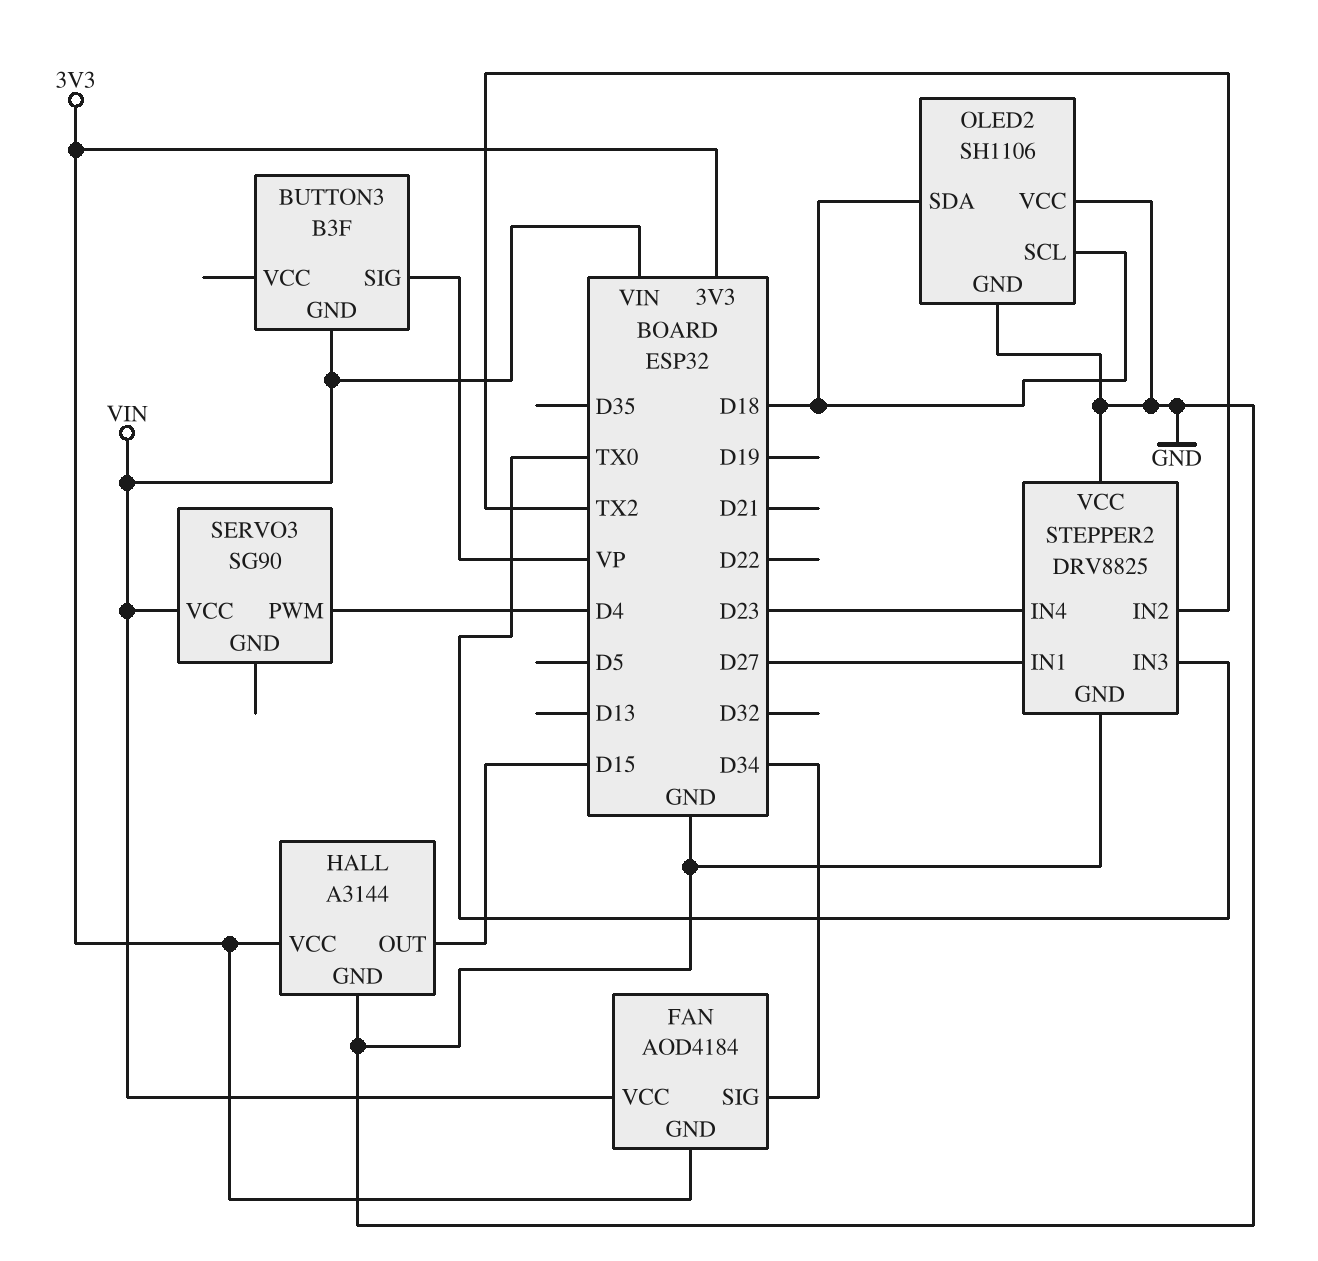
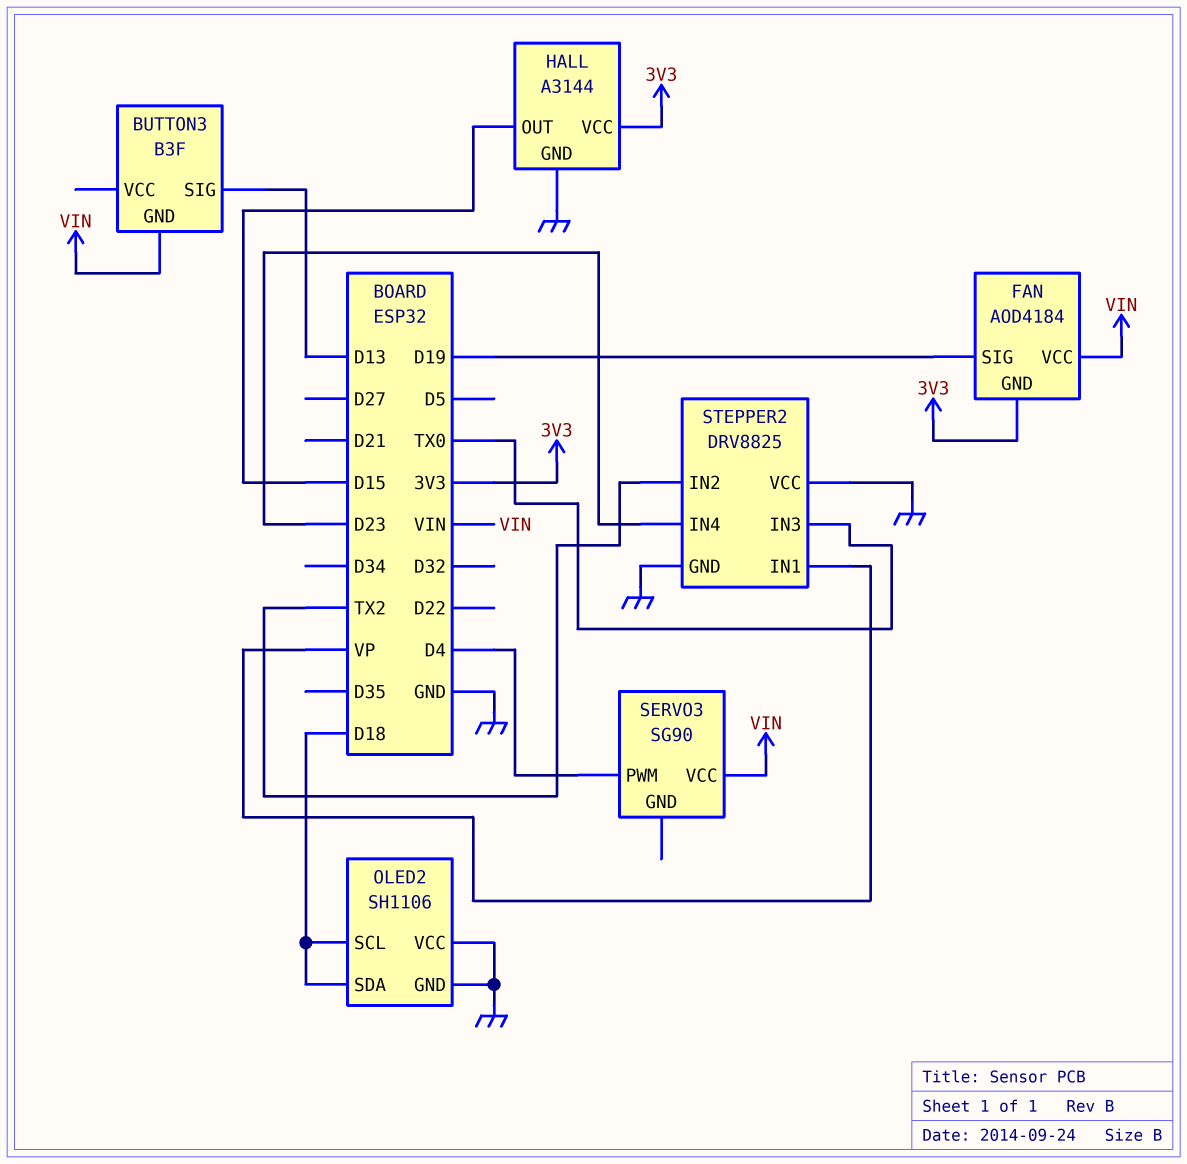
BUTTON3 pin SIG: VP -> D13
FAN pin SIG: D34 -> D19
STEPPER2 pin IN1: D27 -> VP

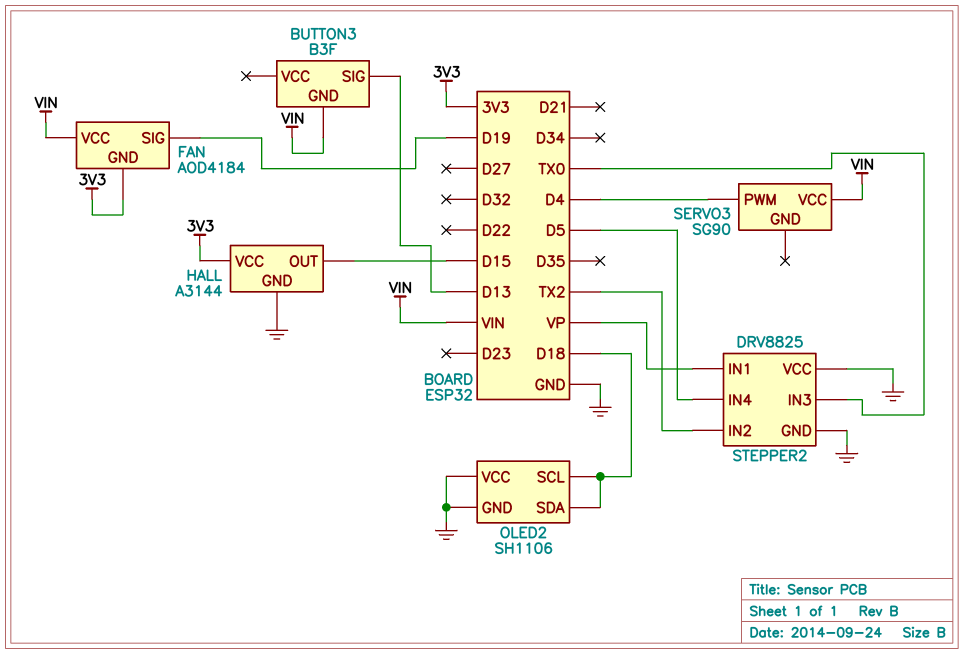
STEPPER2 pin IN4: D23 -> D5

